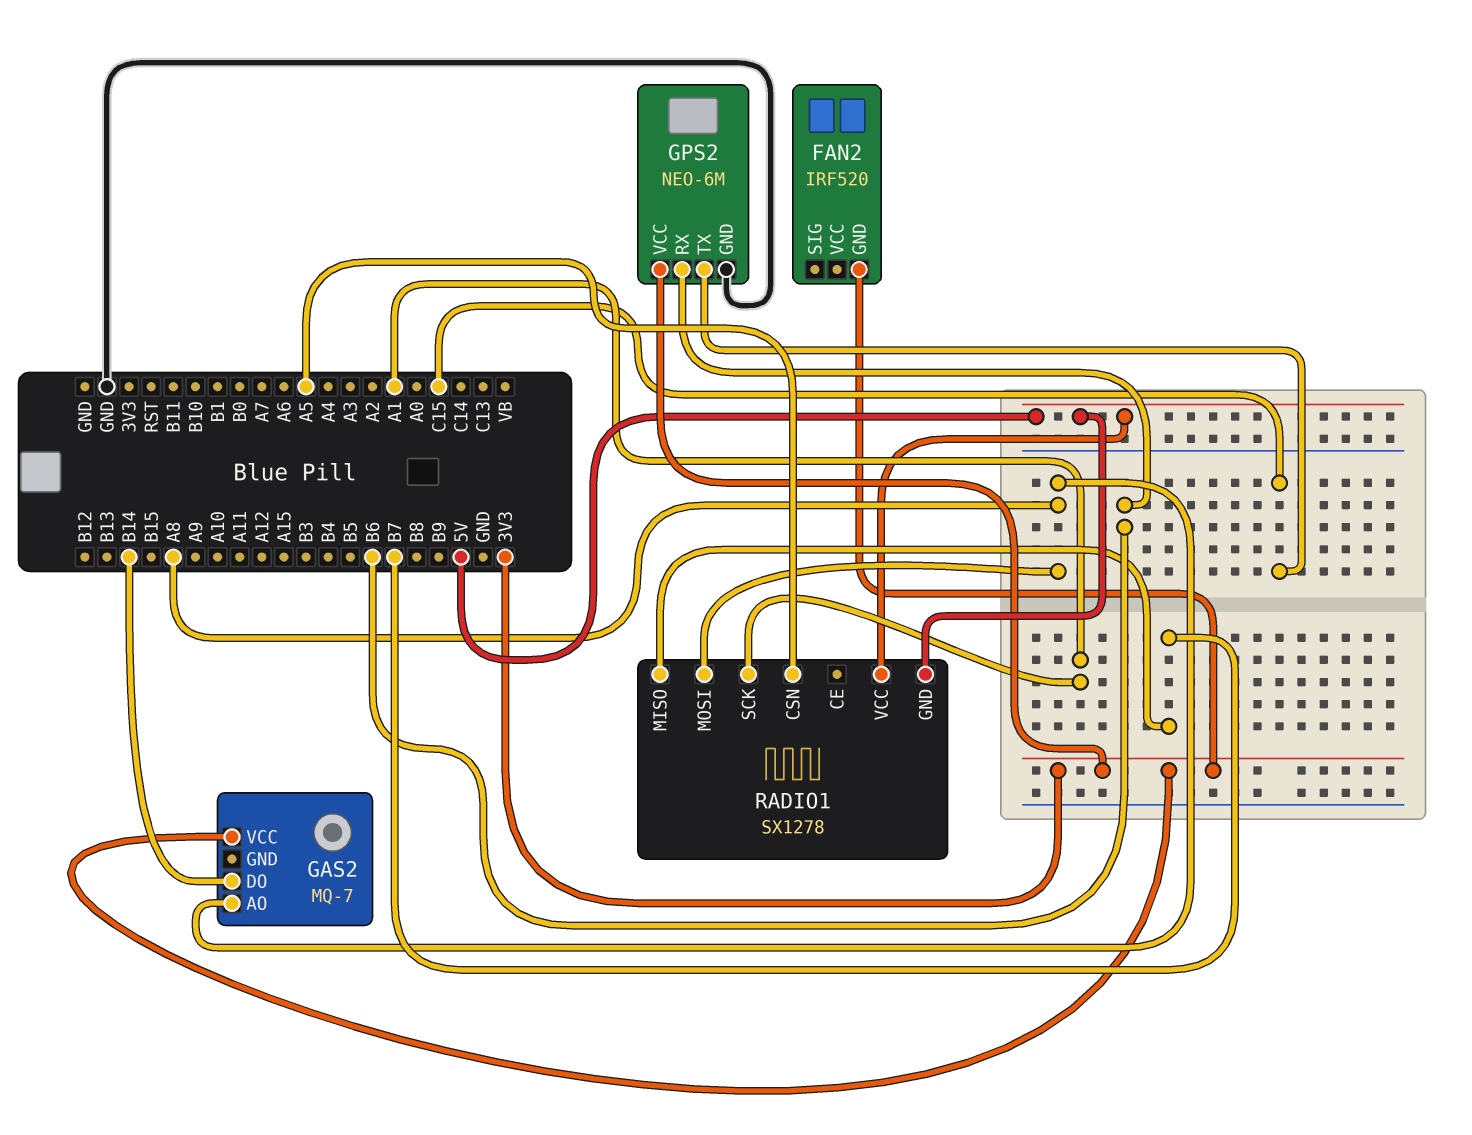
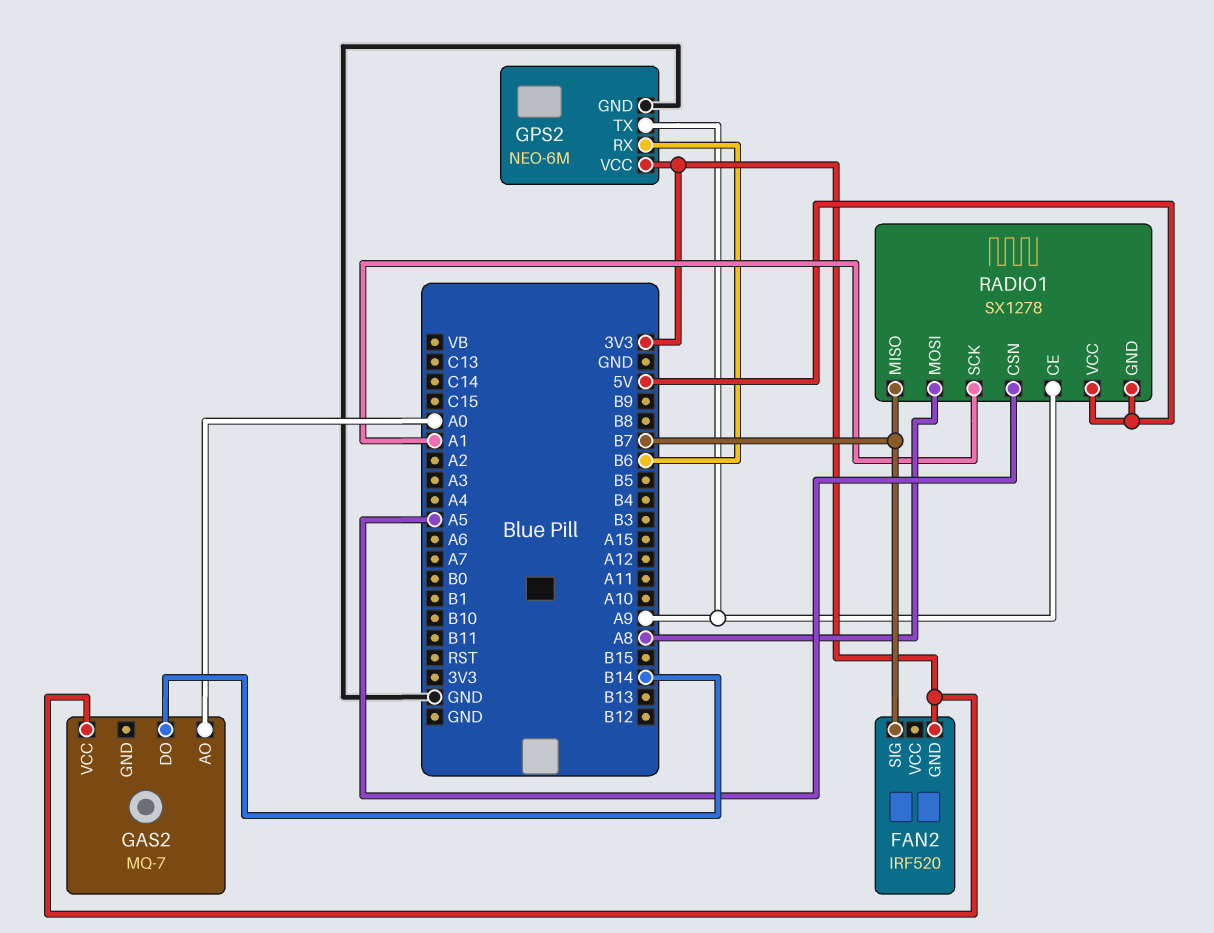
FAN2 pin SIG: none -> B7
GAS2 pin AO: A8 -> A0
GPS2 pin TX: C15 -> A9
RADIO1 pin CE: none -> A9

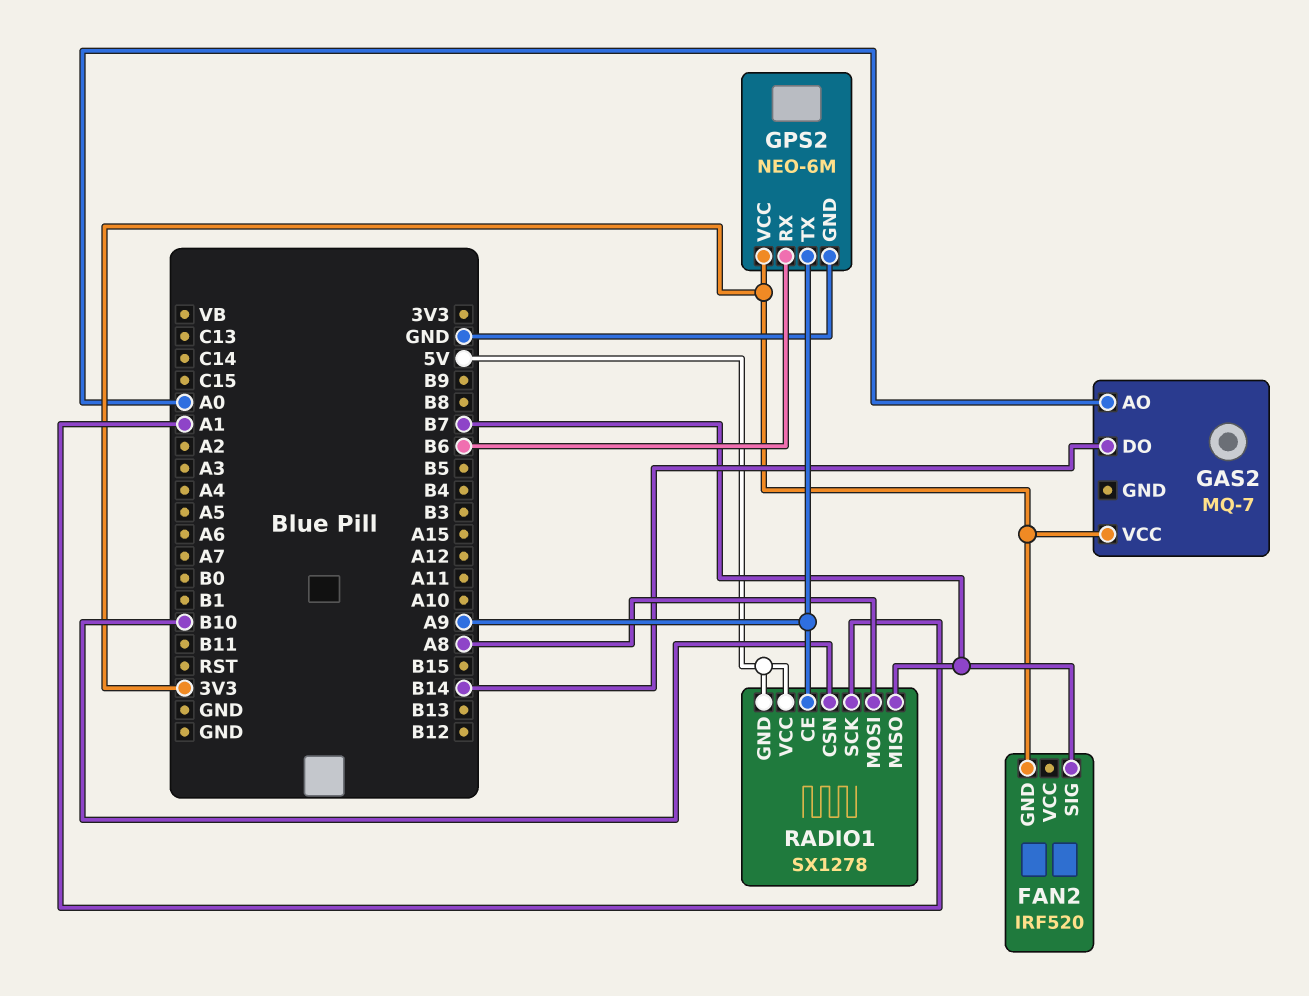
RADIO1 pin CSN: A5 -> B10

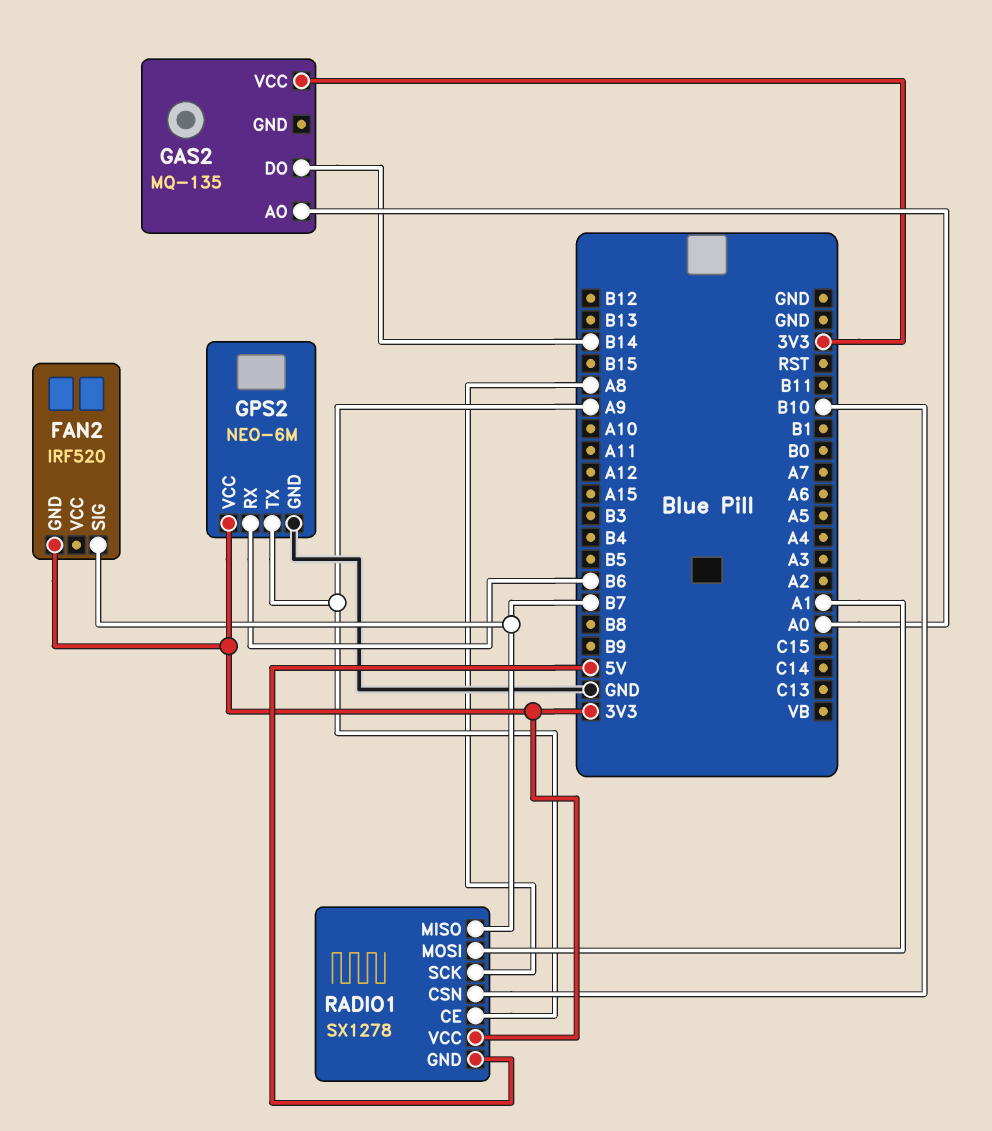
GAS2: MQ-7 -> MQ-135
RADIO1 pin MOSI: A8 -> A1
RADIO1 pin SCK: A1 -> A8
RADIO1 pin VCC: 5V -> 3V3

